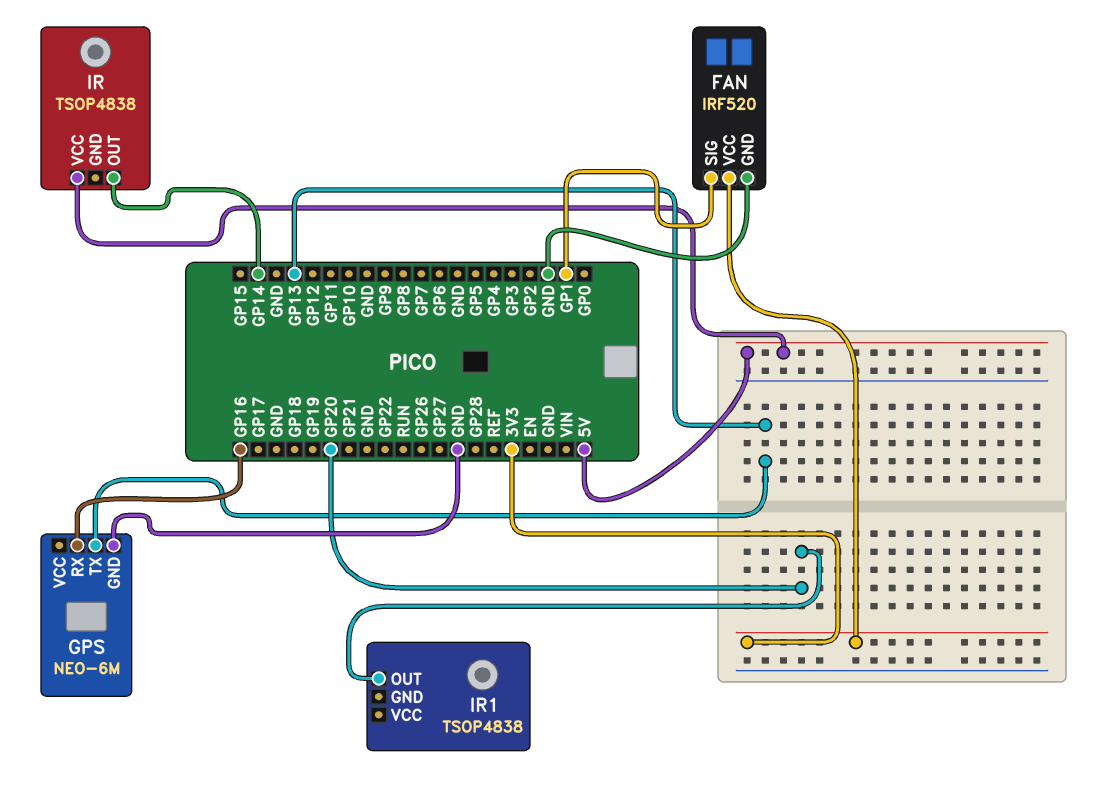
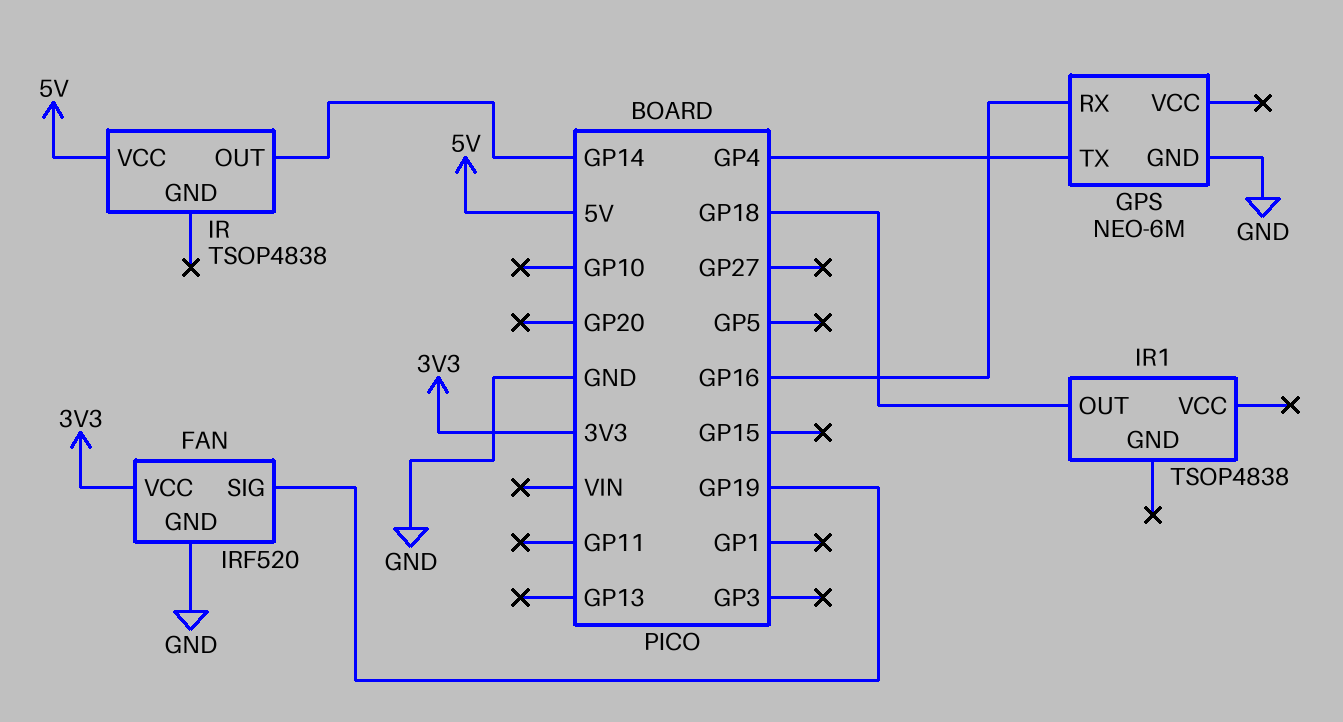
FAN pin SIG: GP1 -> GP19
GPS pin TX: GP13 -> GP4
IR1 pin OUT: GP20 -> GP18

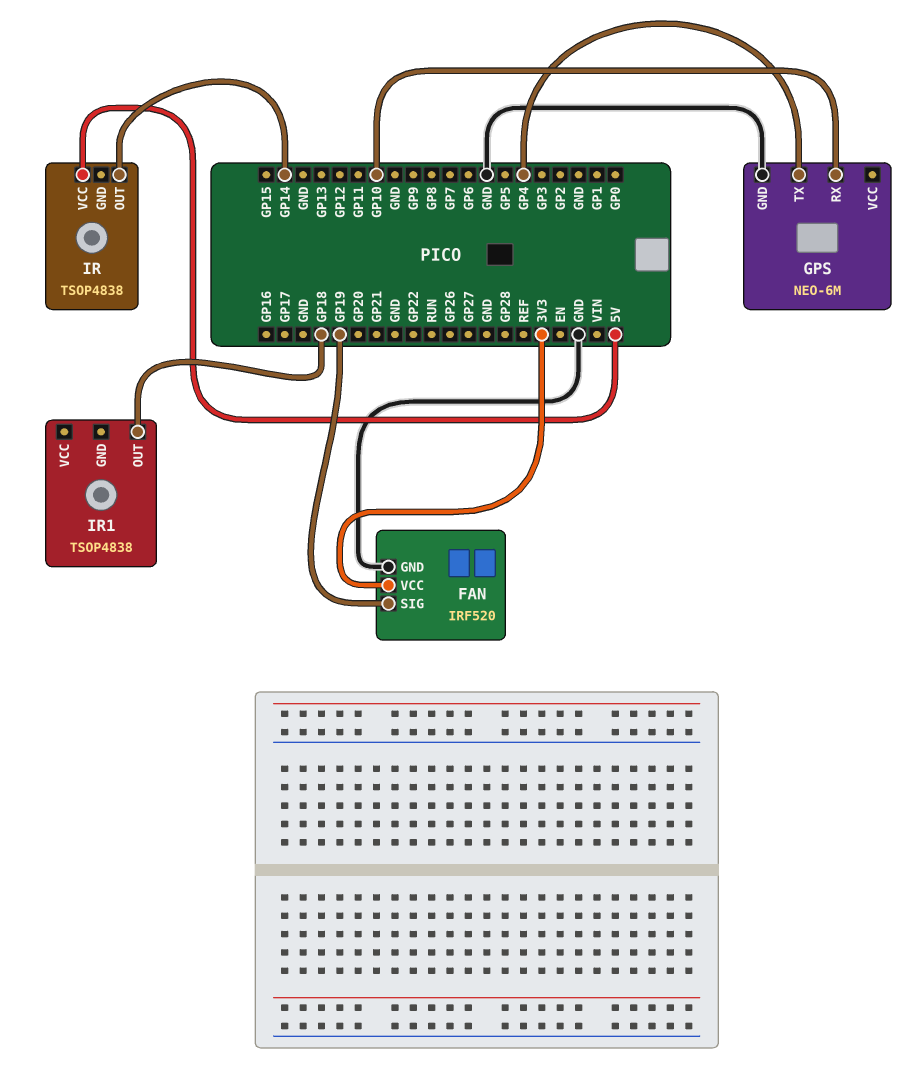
GPS pin RX: GP16 -> GP10

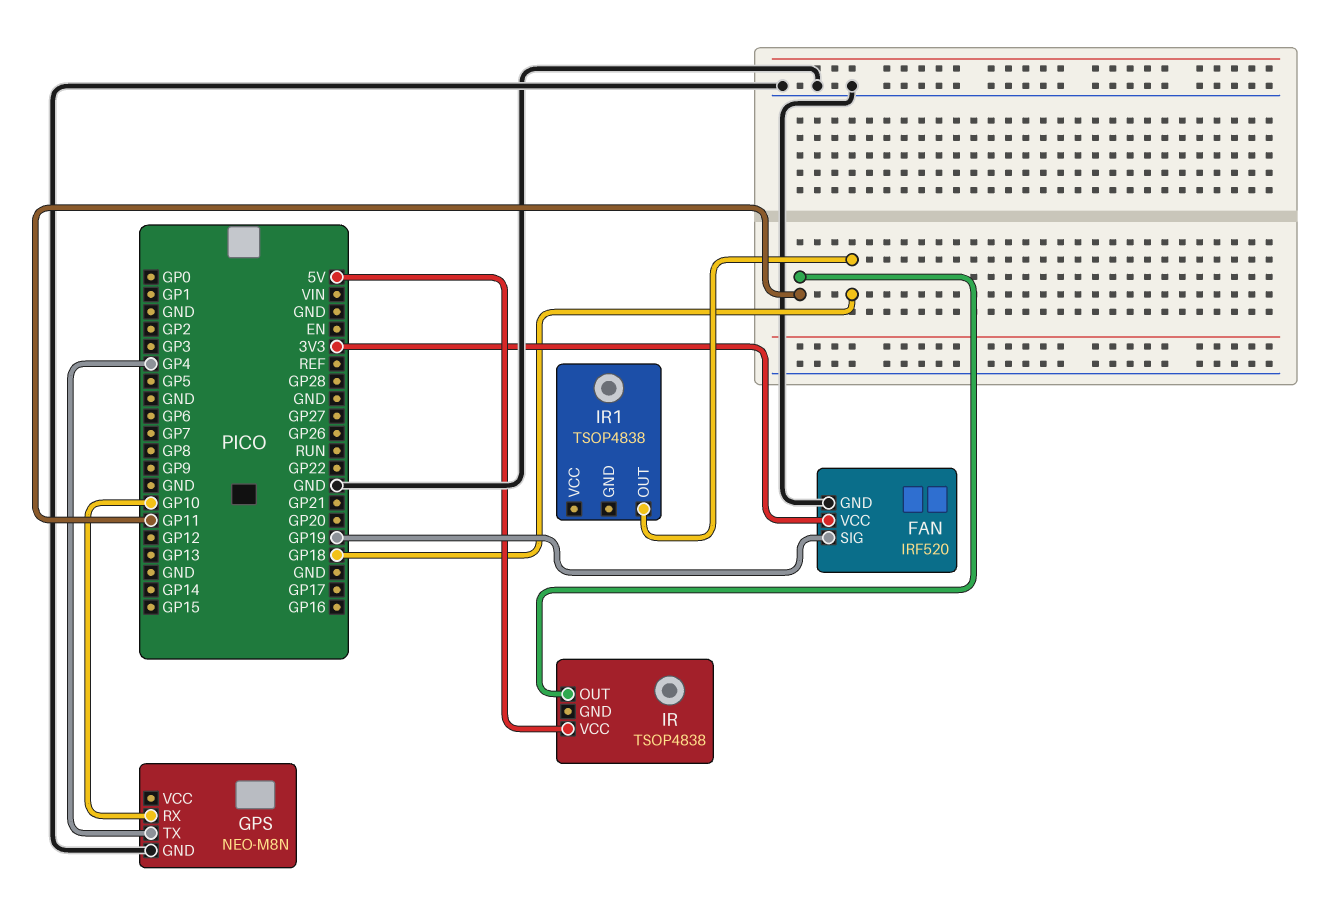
GPS: NEO-6M -> NEO-M8N
IR pin OUT: GP14 -> GP11

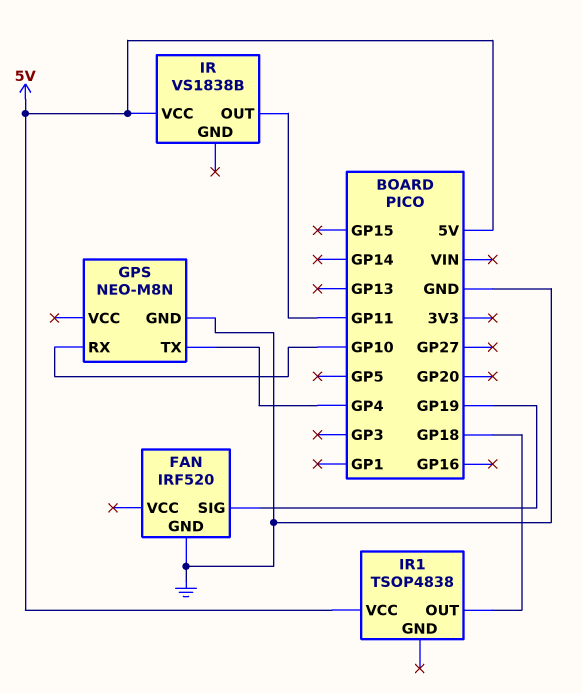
FAN pin VCC: 3V3 -> none
IR: TSOP4838 -> VS1838B
IR1 pin VCC: none -> 5V

